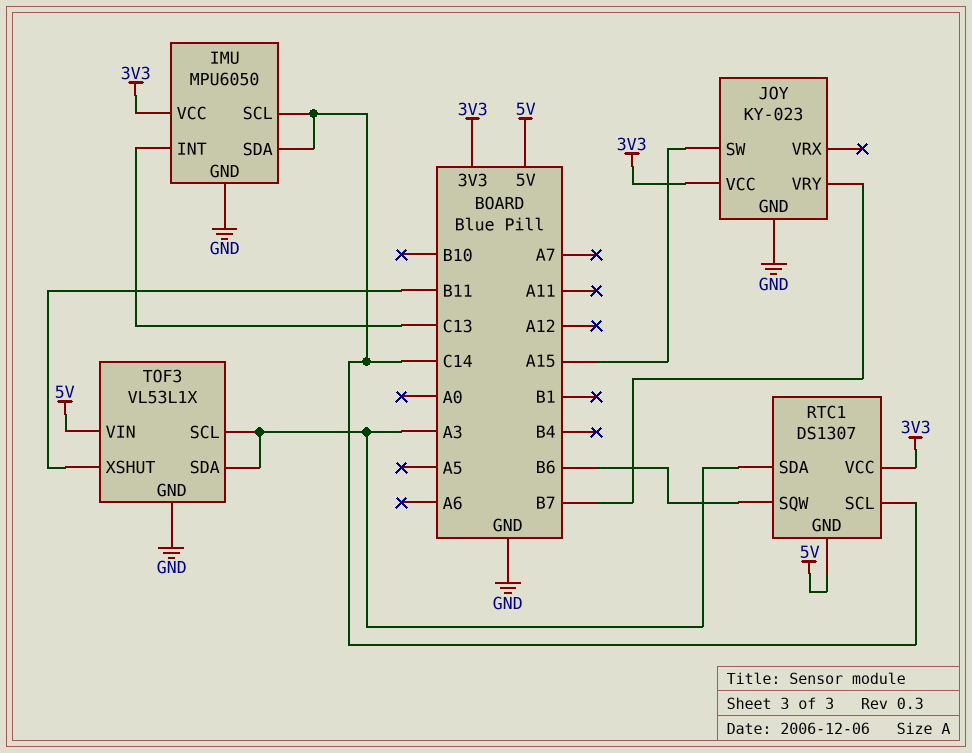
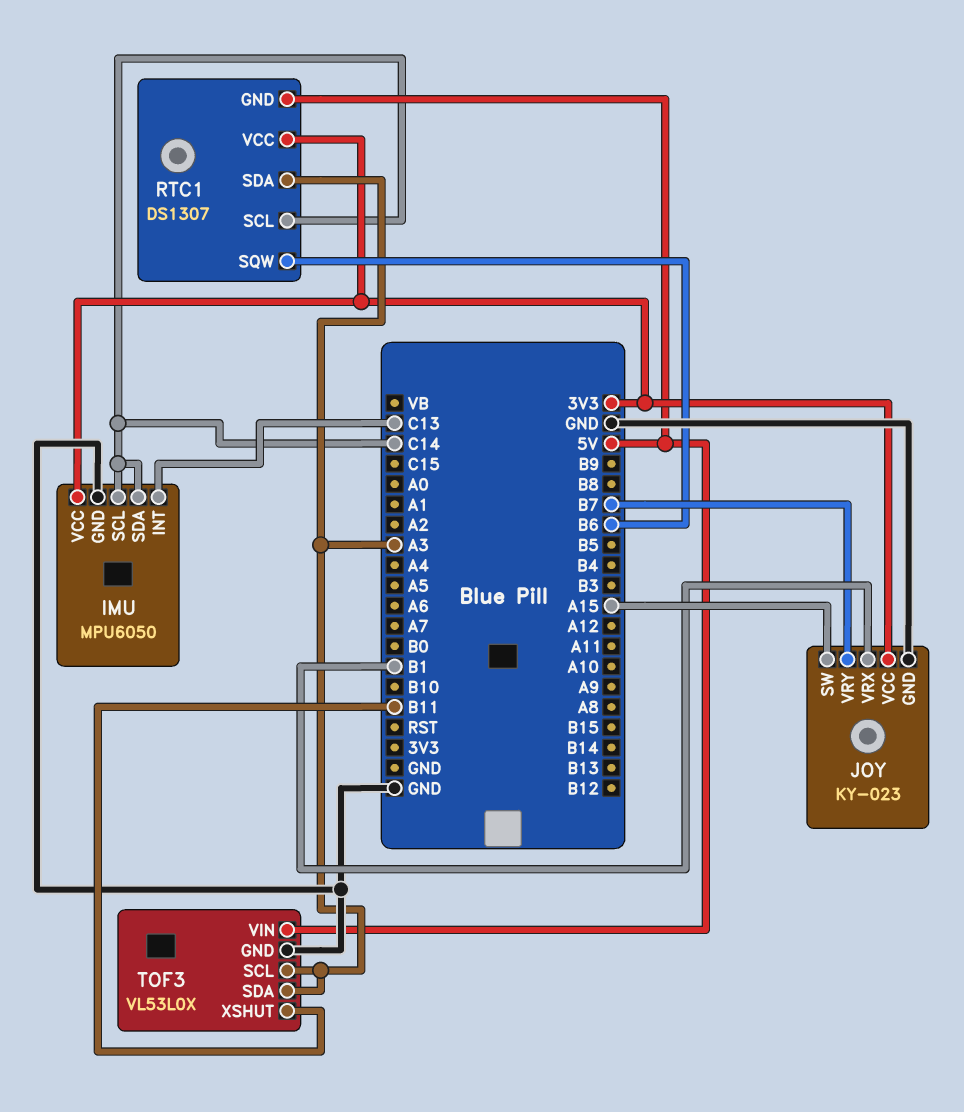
JOY pin VRX: none -> B1
TOF3: VL53L1X -> VL53L0X

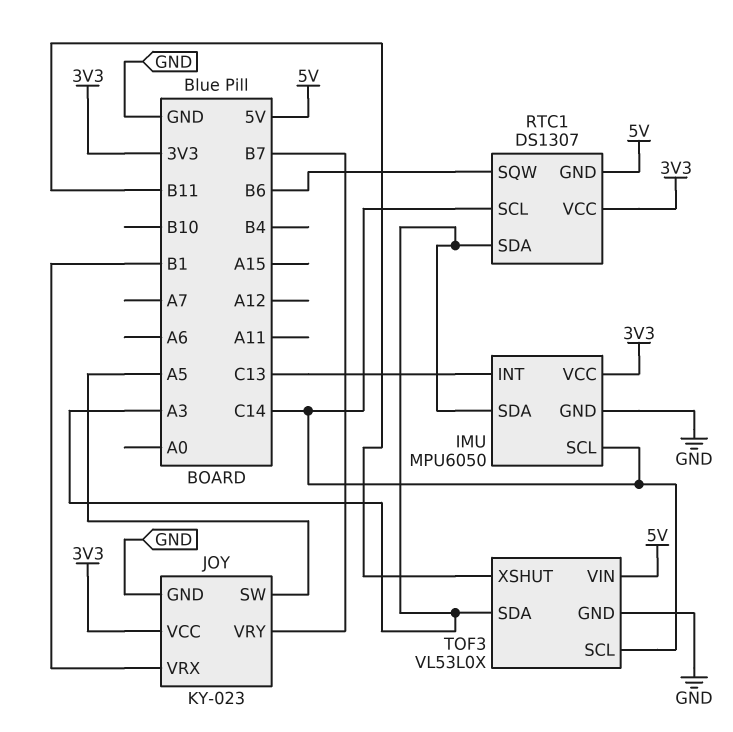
IMU pin SDA: C14 -> A3
JOY pin SW: A15 -> A5
TOF3 pin SCL: A3 -> C14

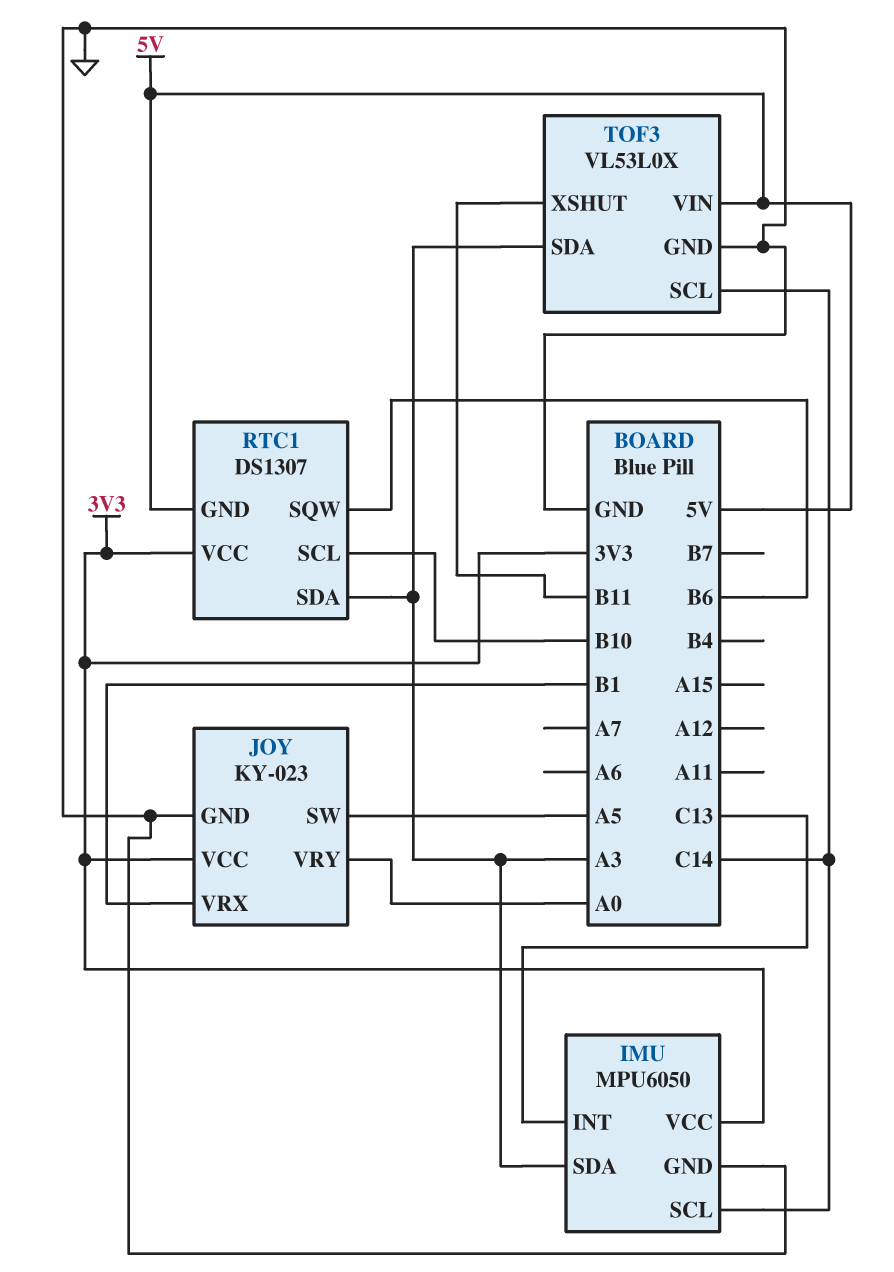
JOY pin VRY: B7 -> A0
RTC1 pin SCL: C14 -> B10

